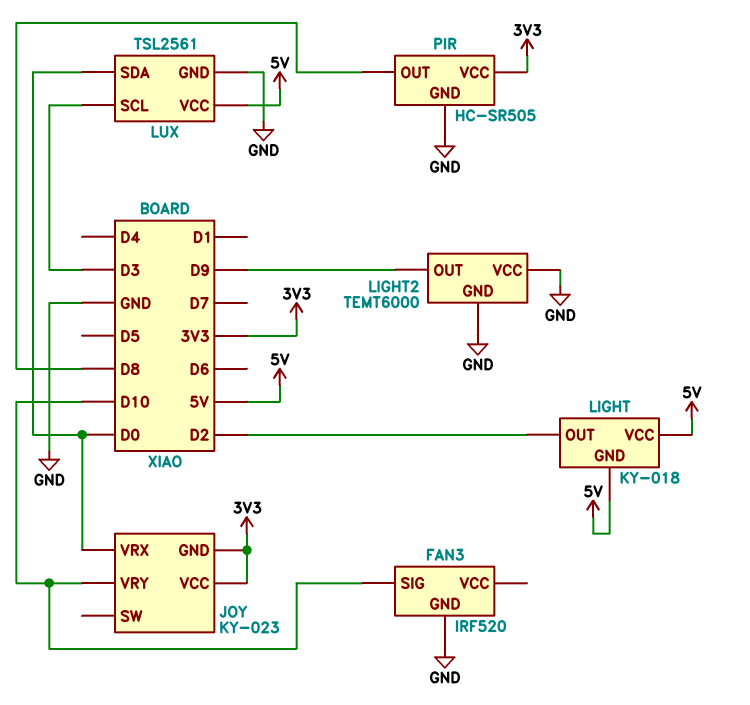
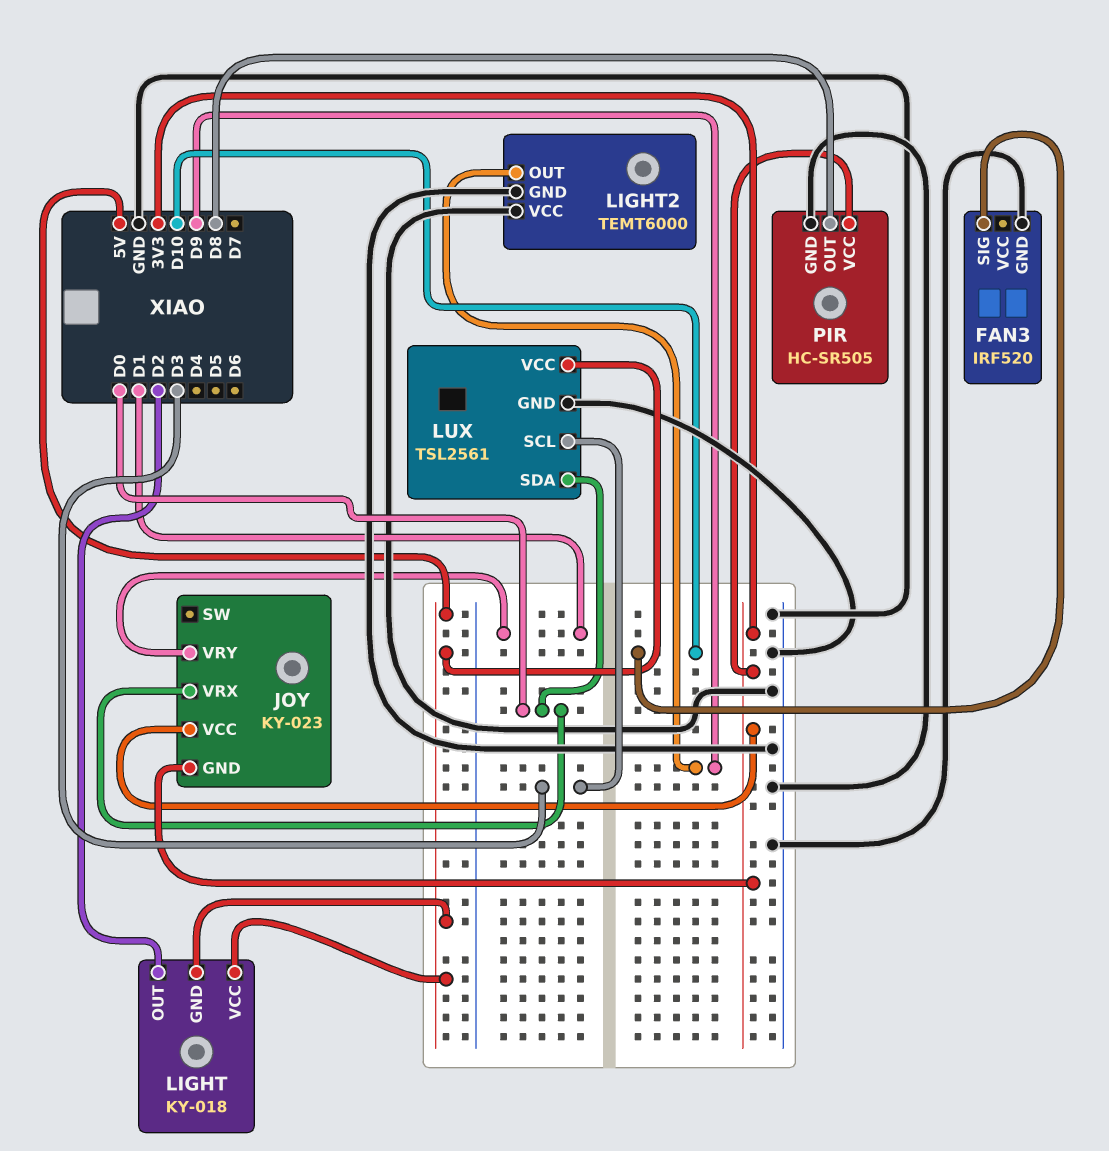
JOY pin VRY: D10 -> D1

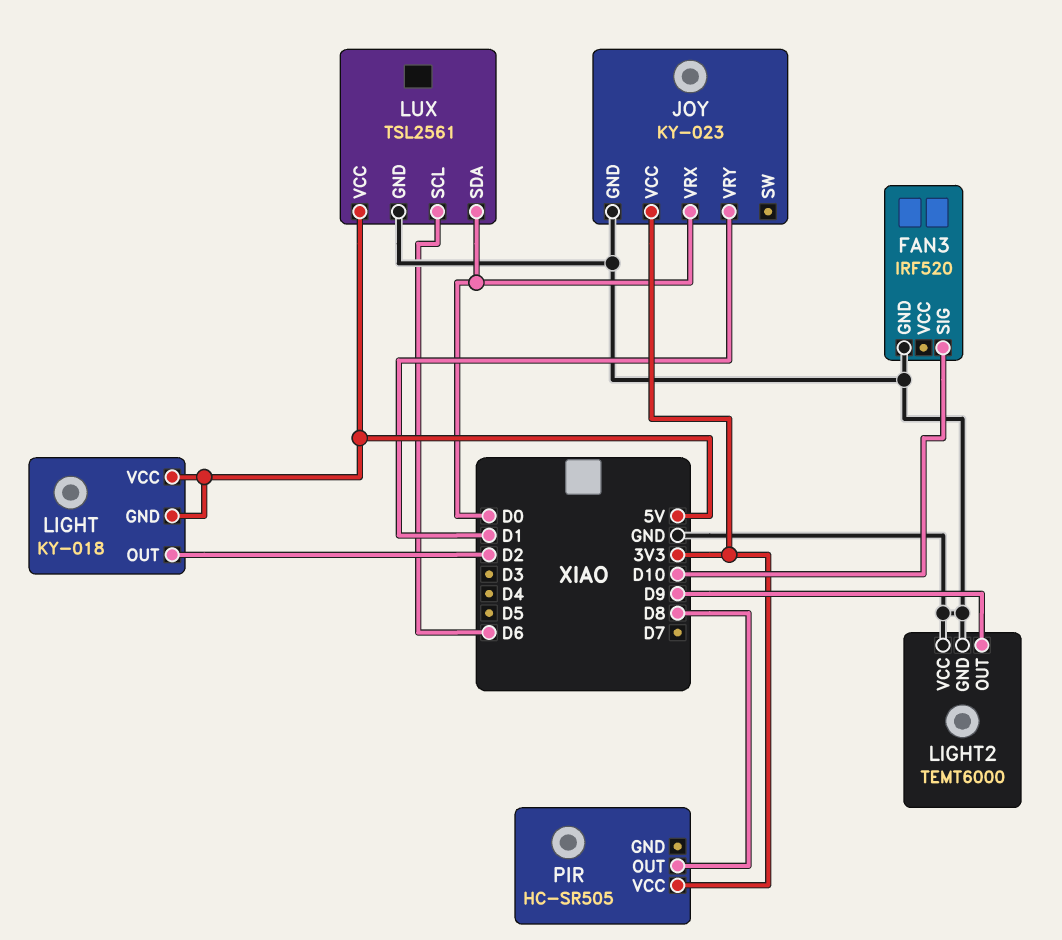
JOY pin GND: 3V3 -> GND
LUX pin SCL: D3 -> D6
PIR pin GND: GND -> none

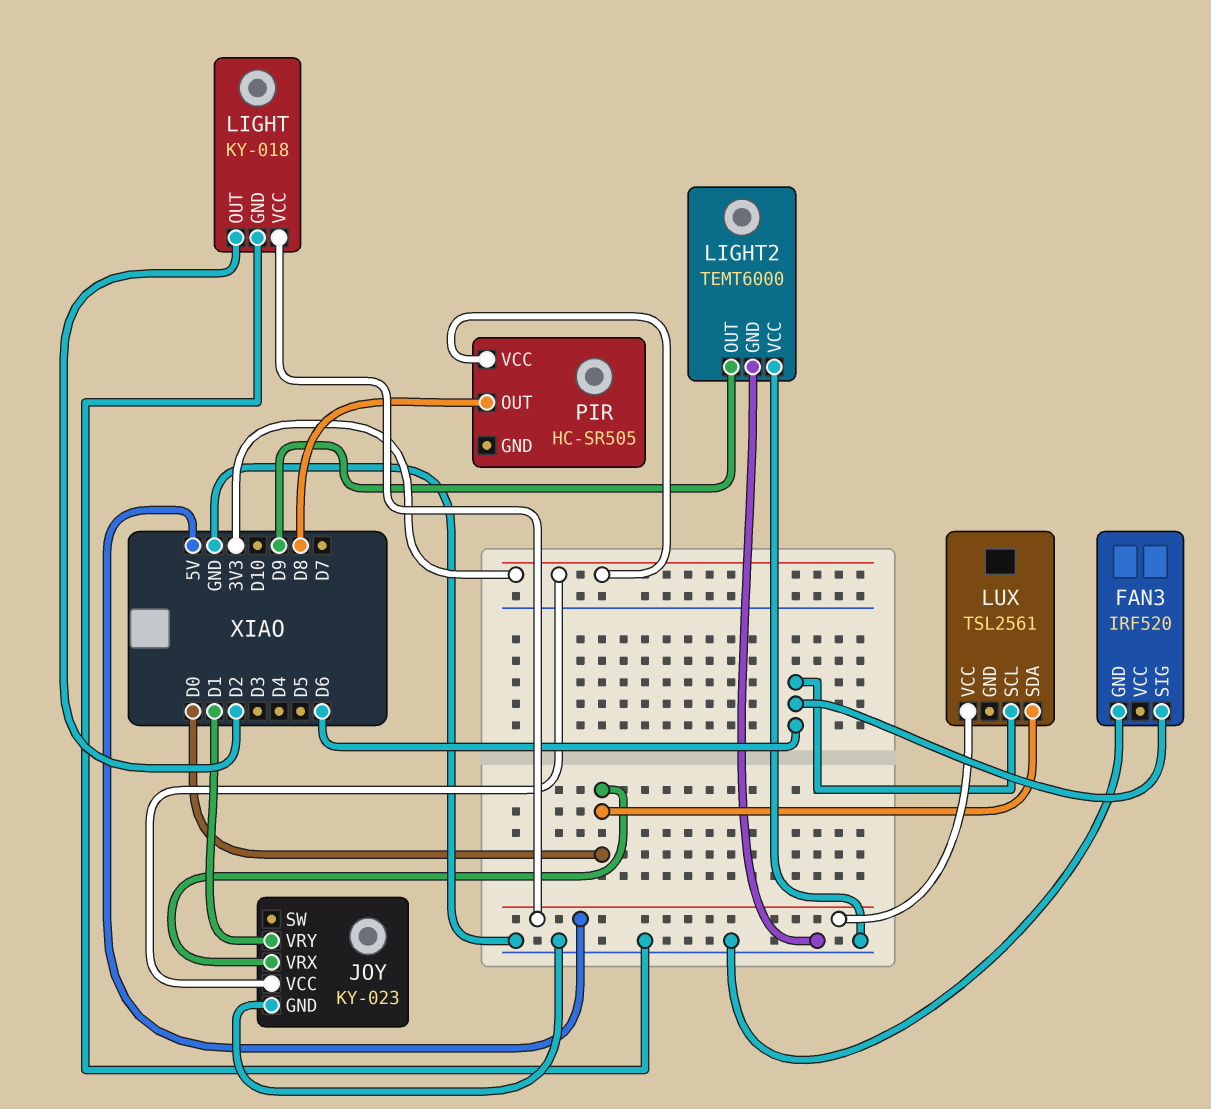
FAN3 pin SIG: D10 -> D6
LIGHT pin GND: 5V -> GND
LUX pin GND: GND -> none

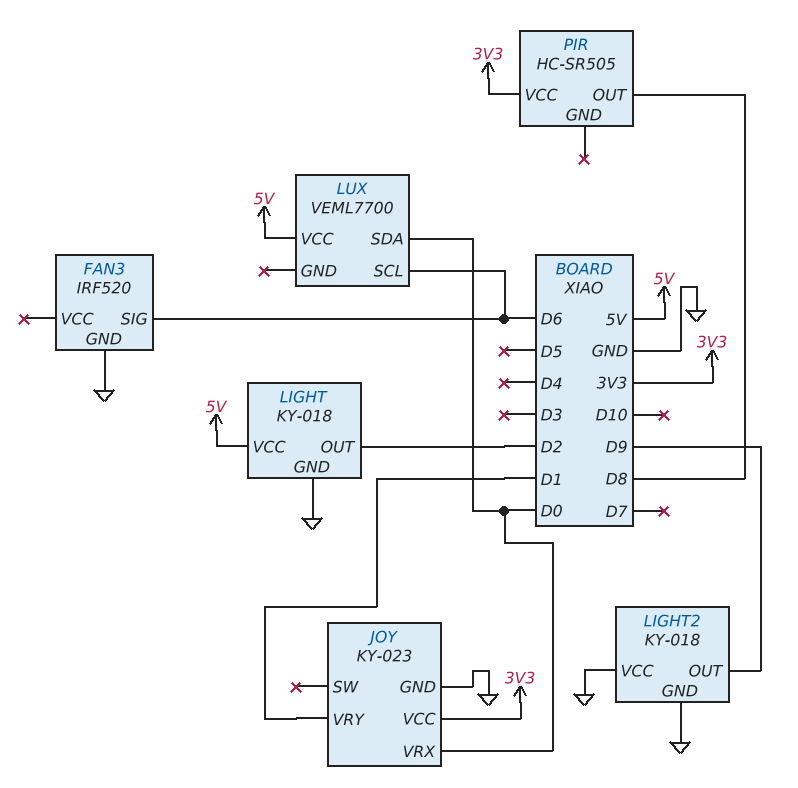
LIGHT2: TEMT6000 -> KY-018
LUX: TSL2561 -> VEML7700

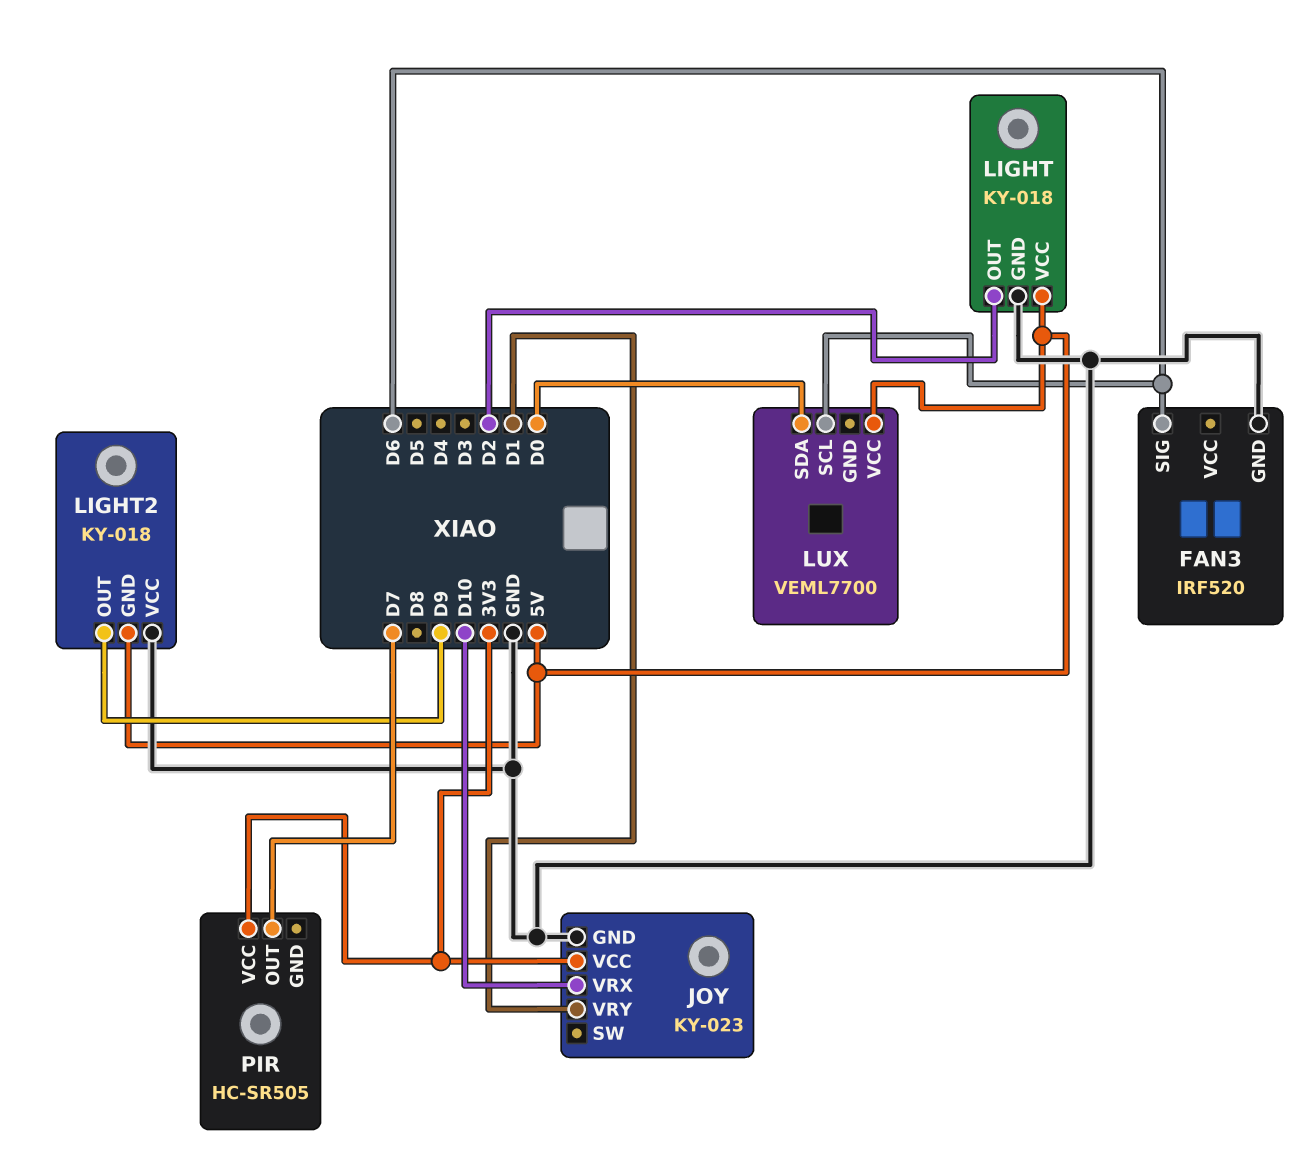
JOY pin VRX: D0 -> D10
LIGHT2 pin GND: GND -> 5V
PIR pin OUT: D8 -> D7

